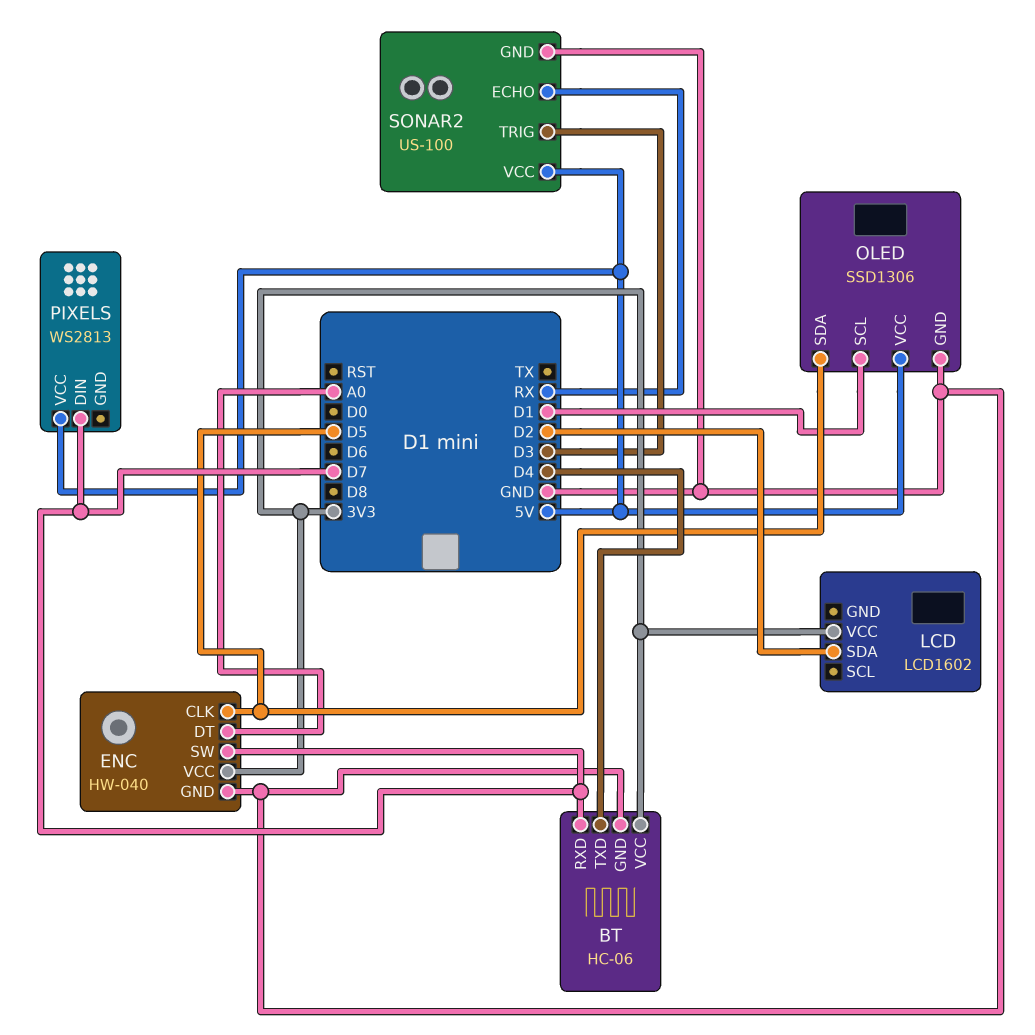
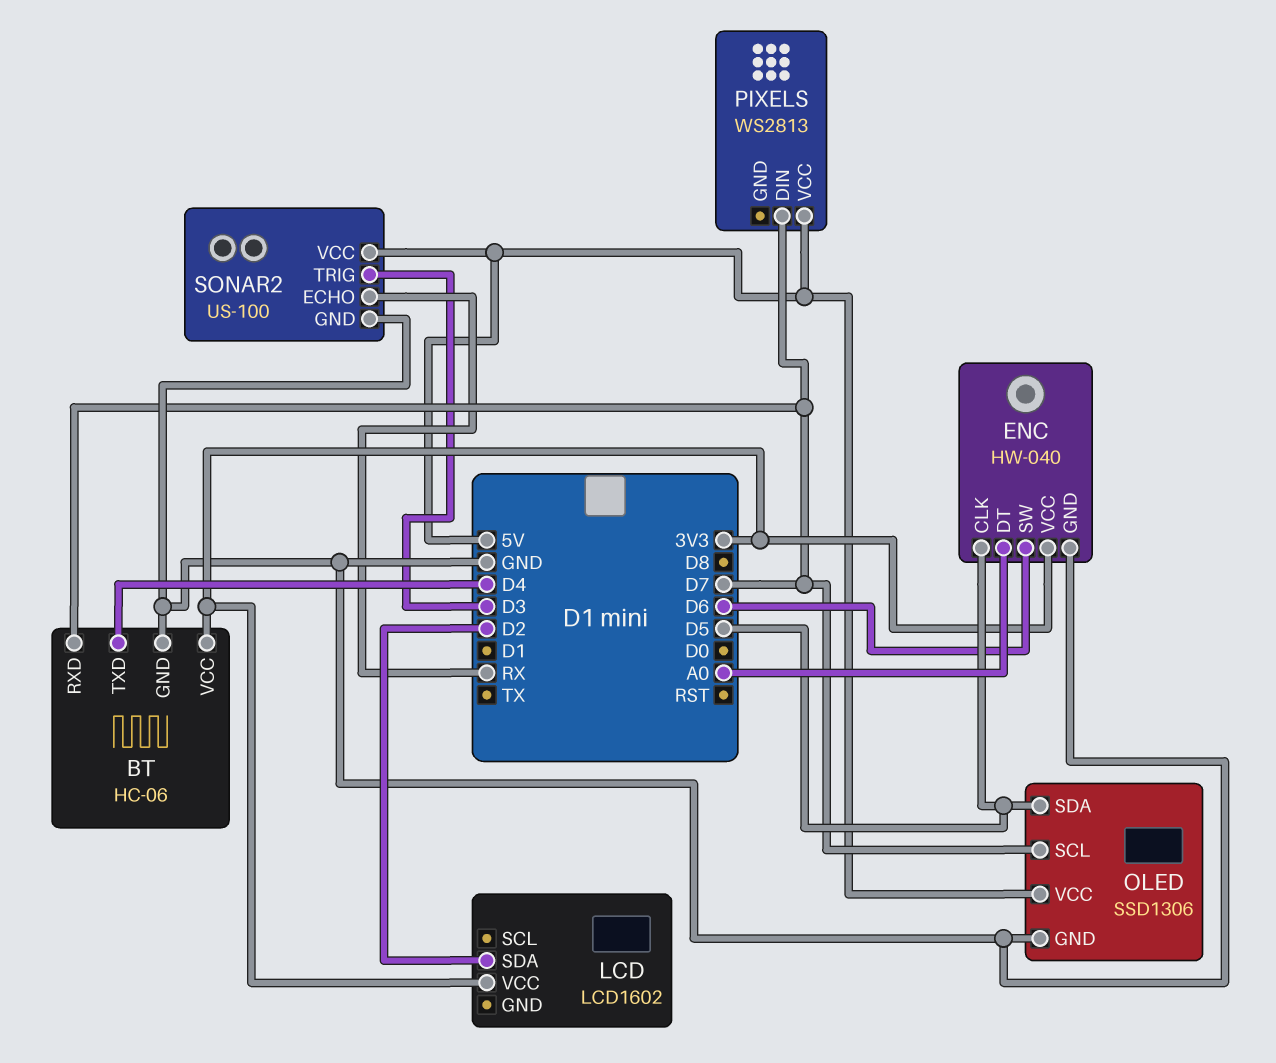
ENC pin SW: D7 -> D6
OLED pin SCL: D1 -> D7

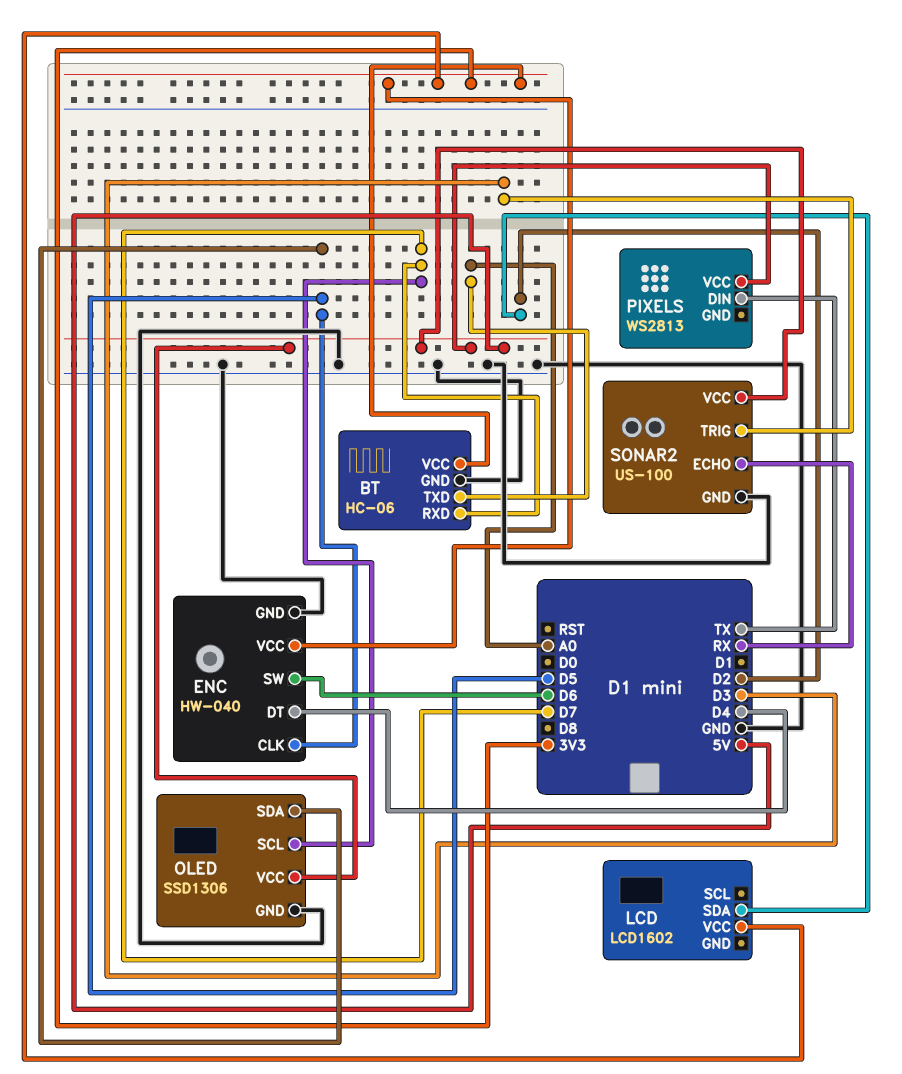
BT pin TXD: D4 -> A0
ENC pin DT: A0 -> D4
PIXELS pin DIN: D7 -> TX

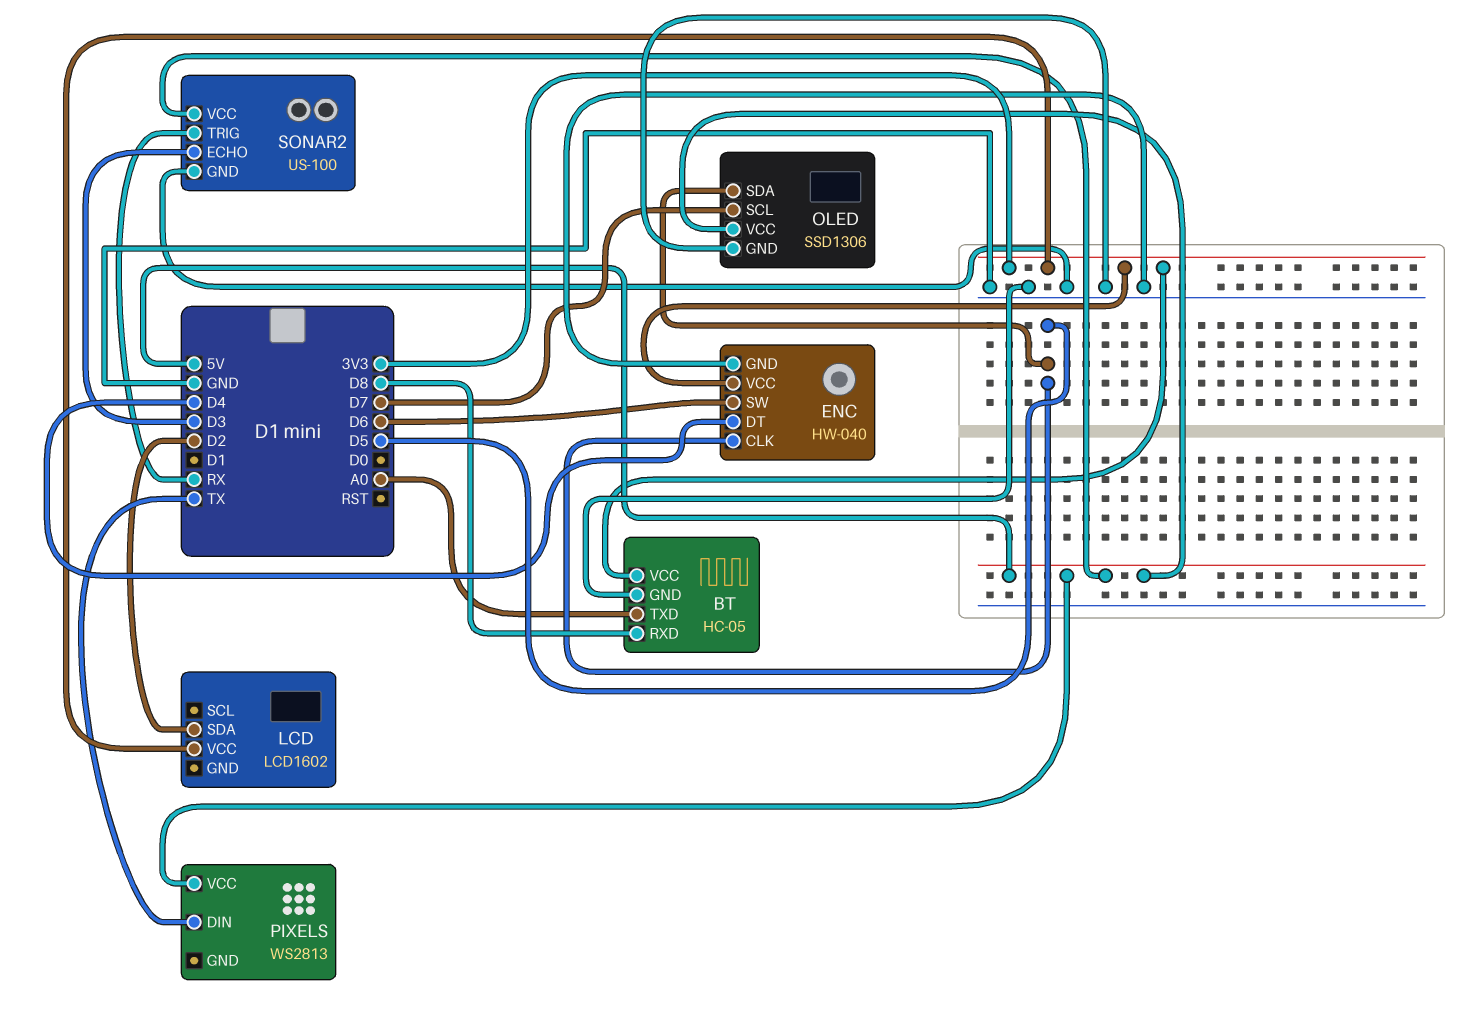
BT: HC-06 -> HC-05
BT pin RXD: D7 -> D8
SONAR2 pin ECHO: RX -> D3
SONAR2 pin TRIG: D3 -> RX

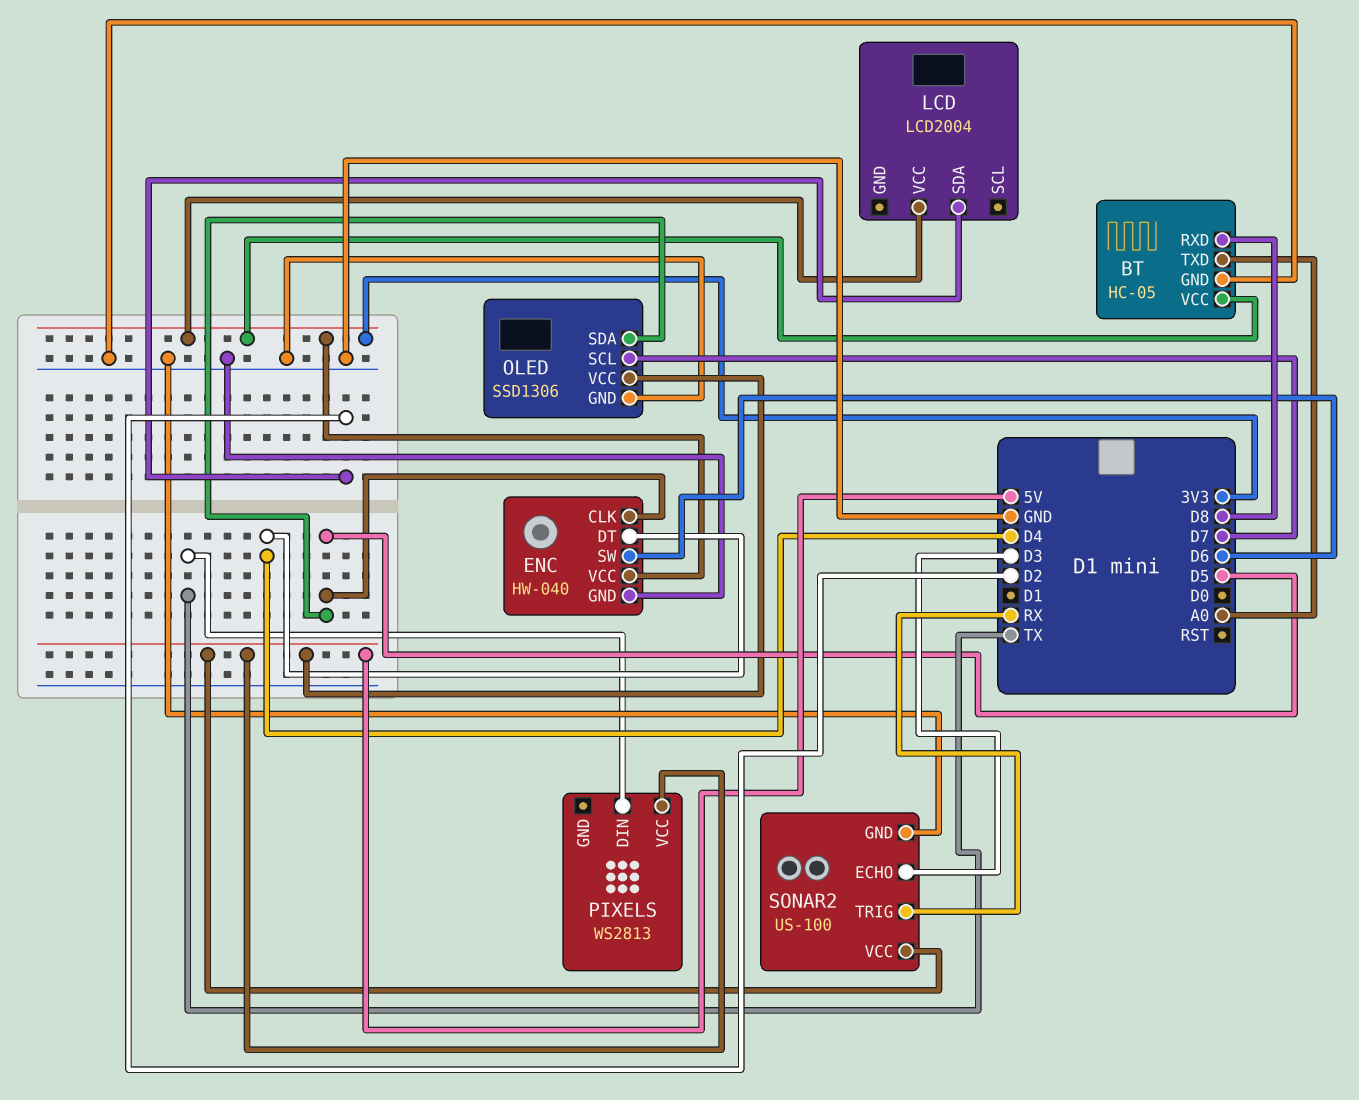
LCD: LCD1602 -> LCD2004

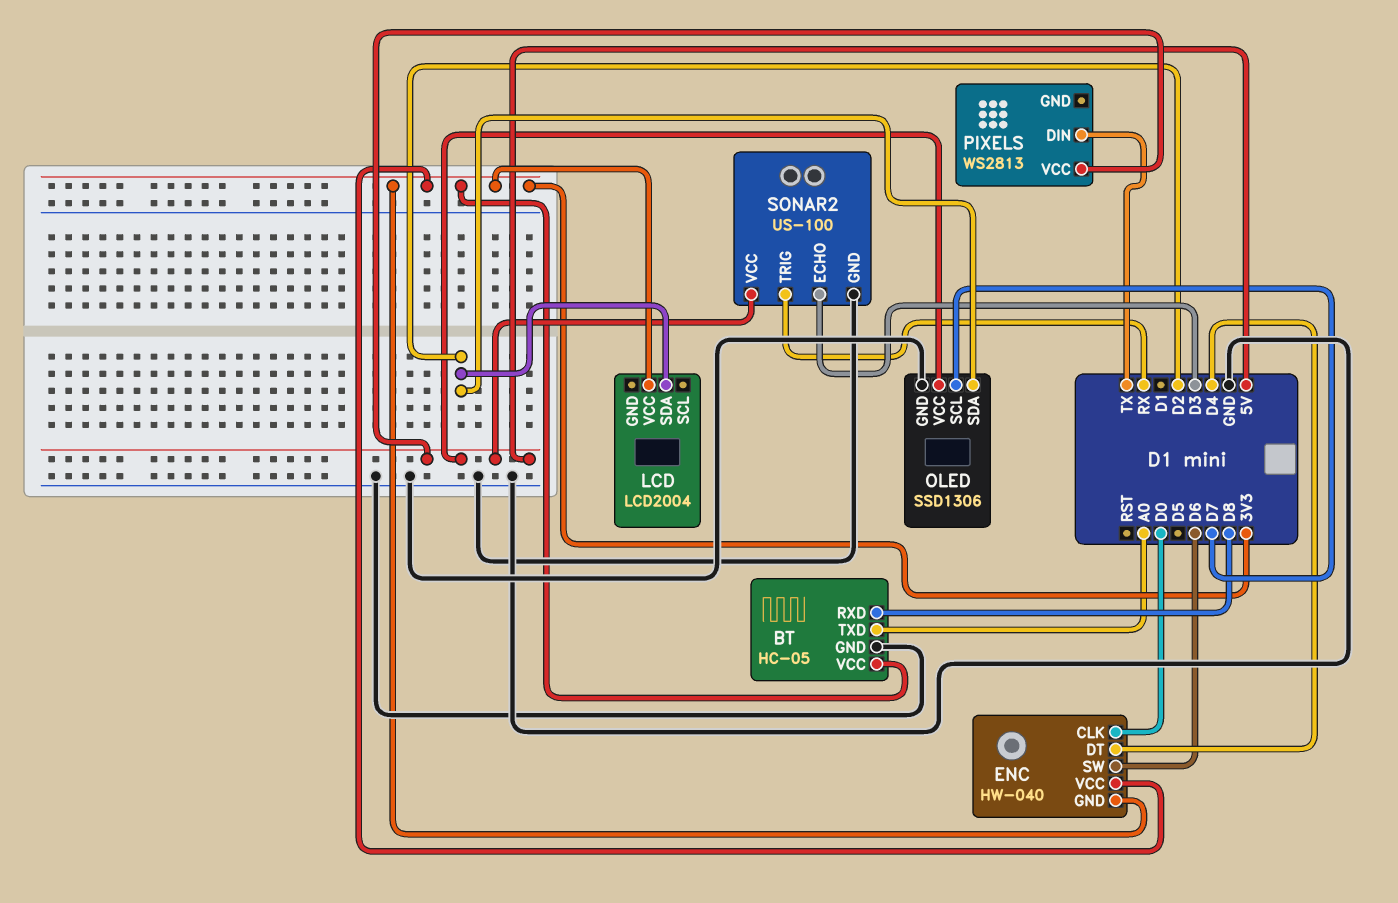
ENC pin CLK: D5 -> D0
ENC pin GND: GND -> 3V3
OLED pin SDA: D5 -> D2

